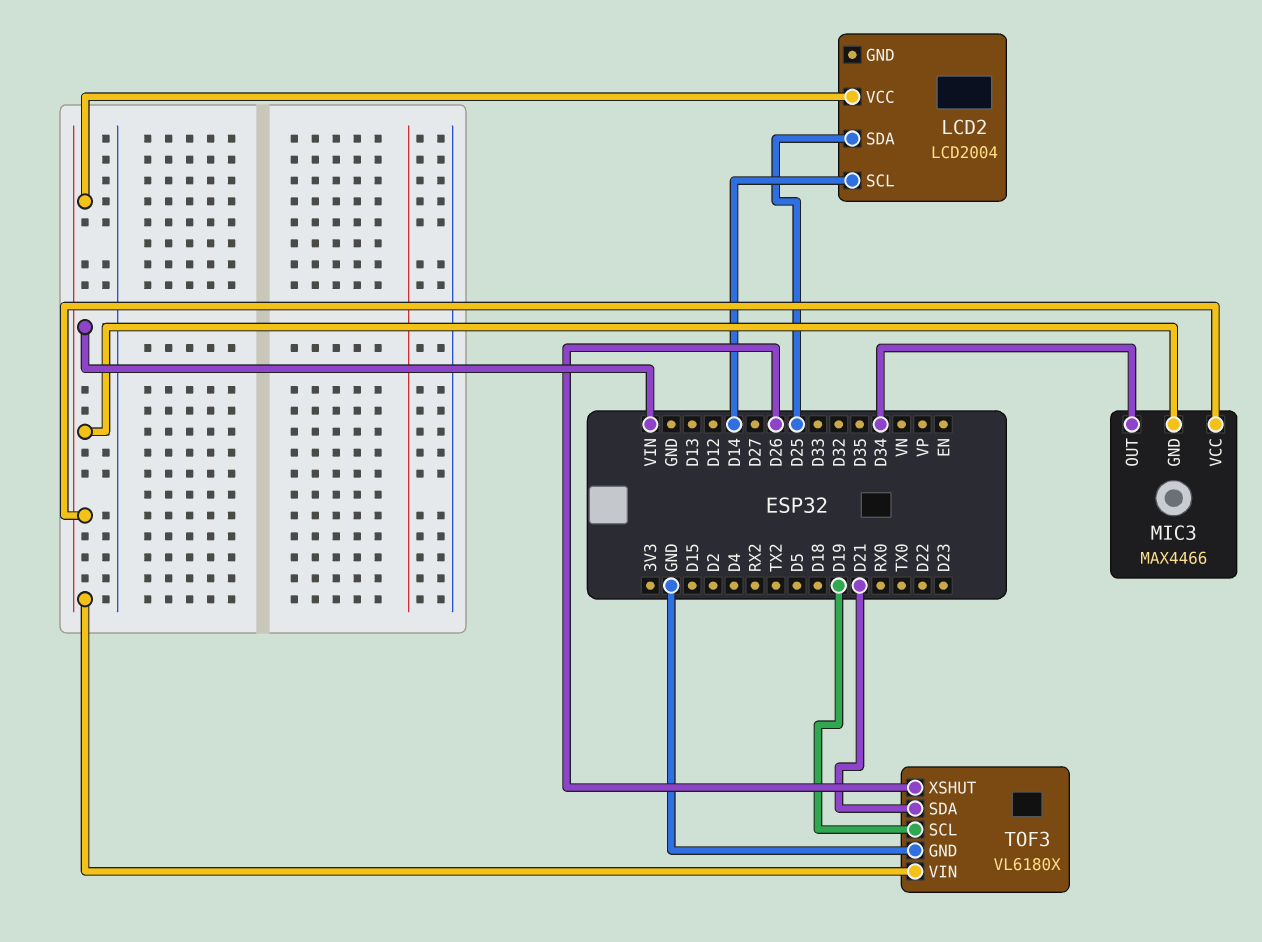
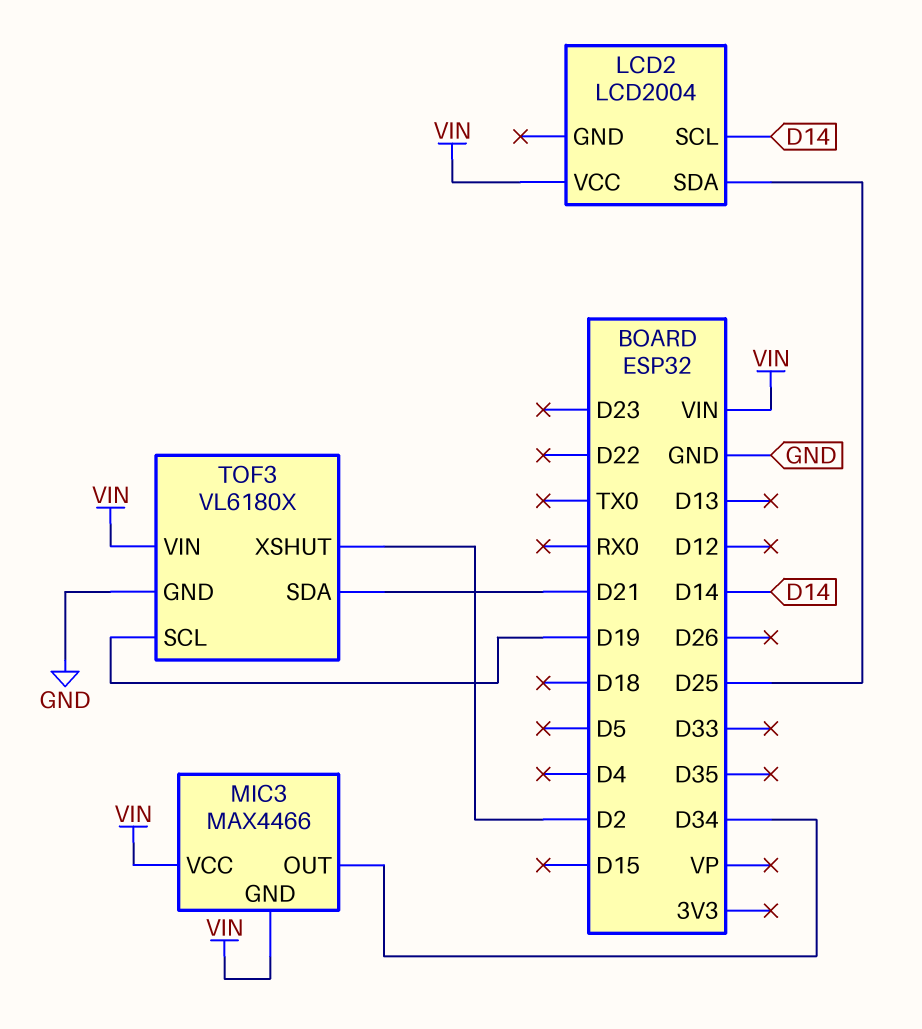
TOF3 pin XSHUT: D26 -> D2

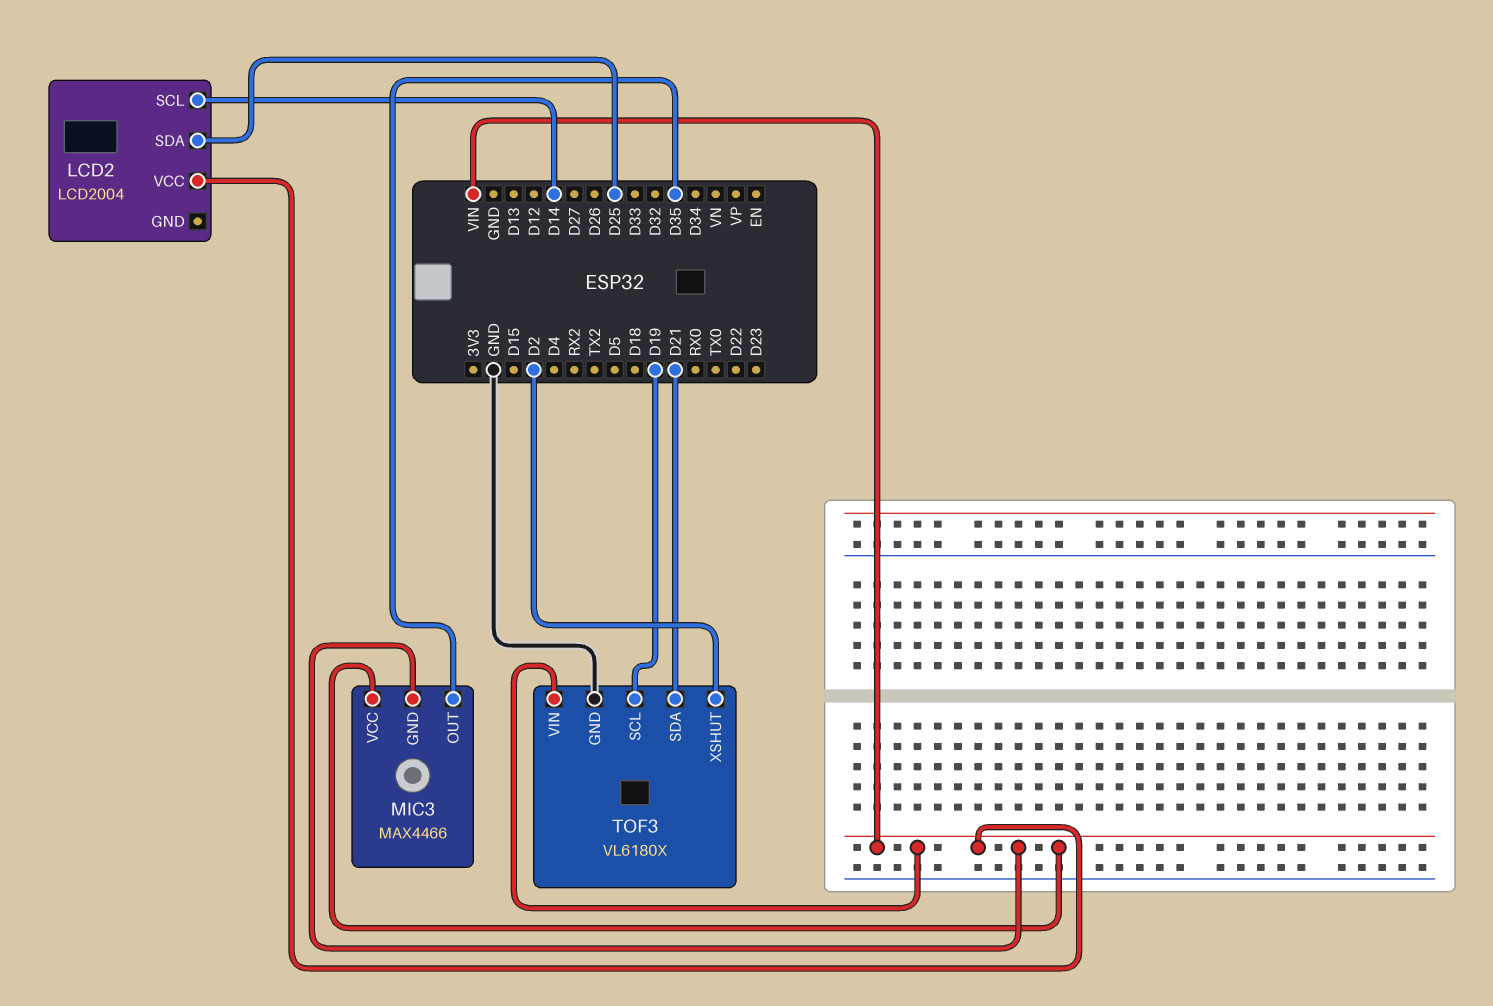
MIC3 pin OUT: D34 -> D35

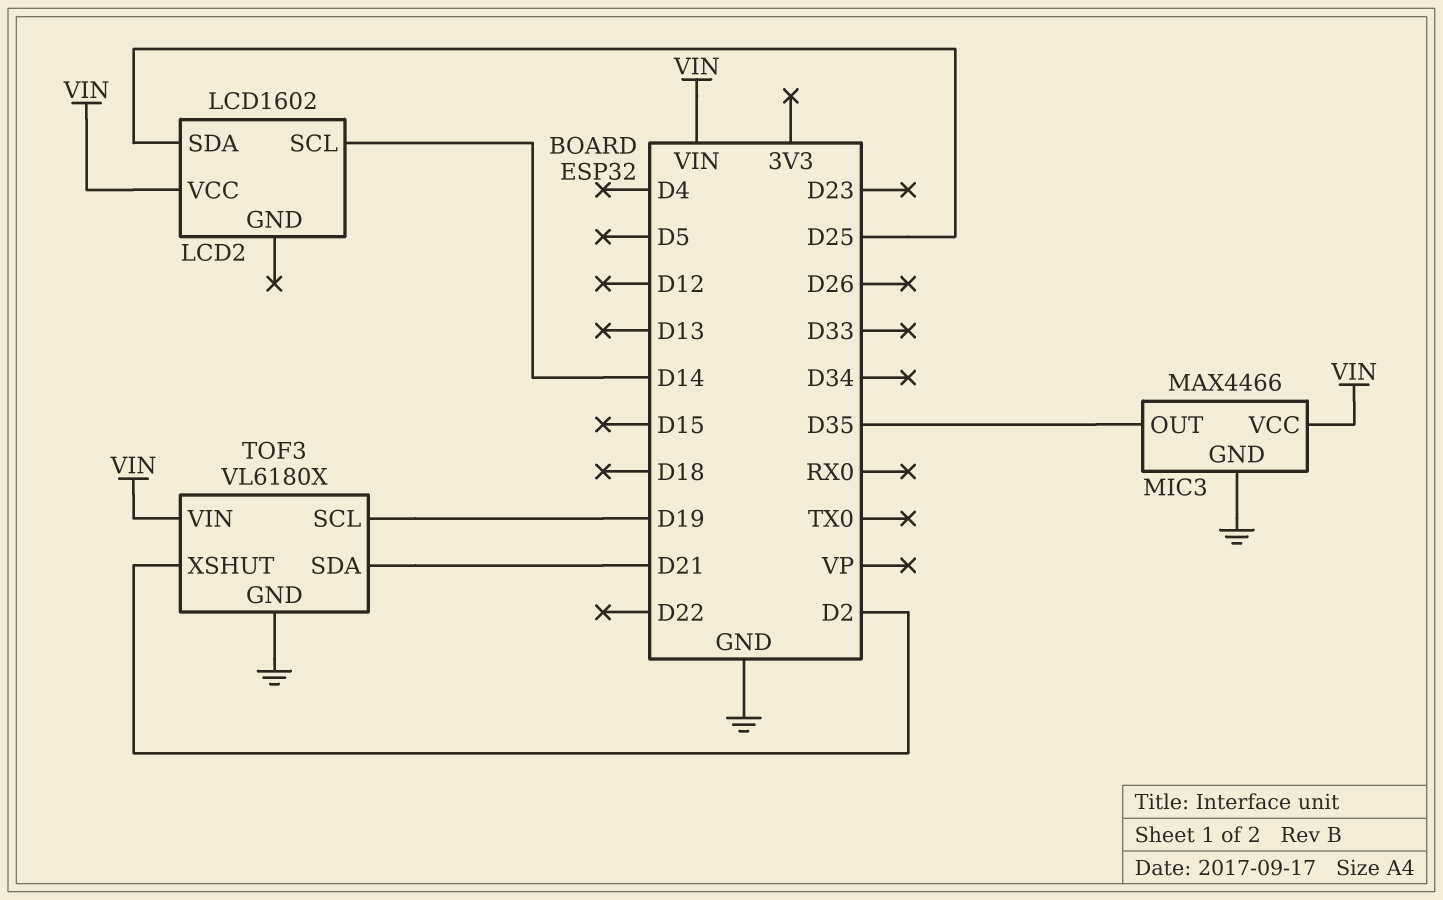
LCD2: LCD2004 -> LCD1602
MIC3 pin GND: VIN -> GND

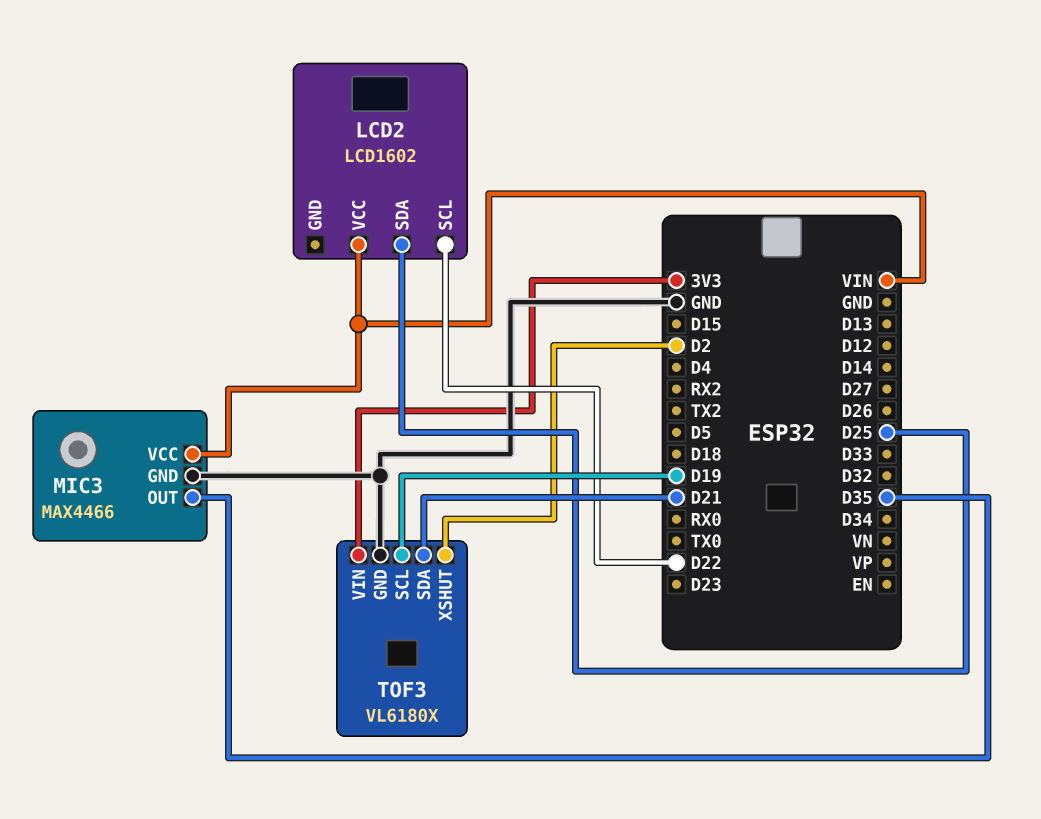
LCD2 pin SCL: D14 -> D22
TOF3 pin VIN: VIN -> 3V3

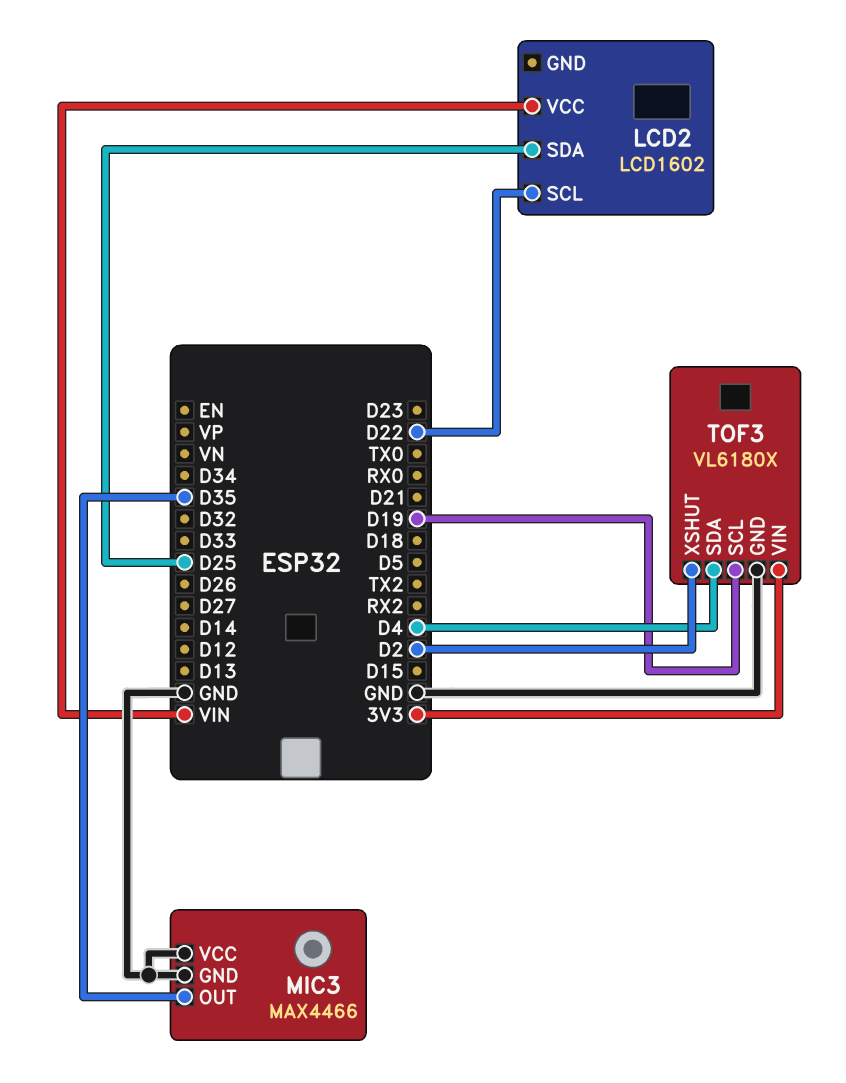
MIC3 pin VCC: VIN -> GND
TOF3 pin SDA: D21 -> D4

